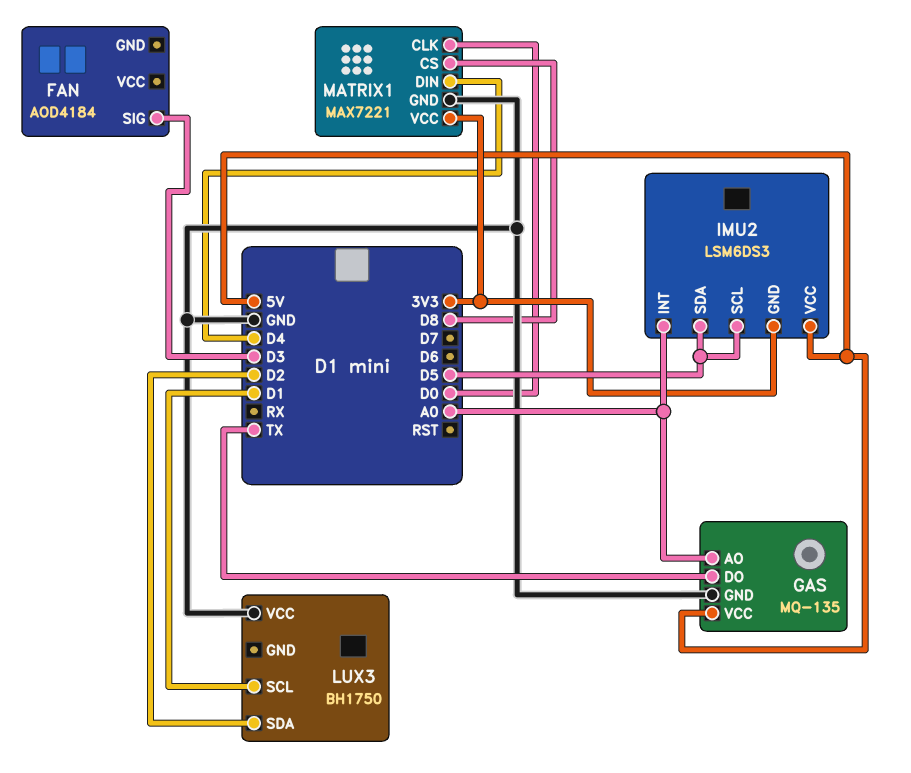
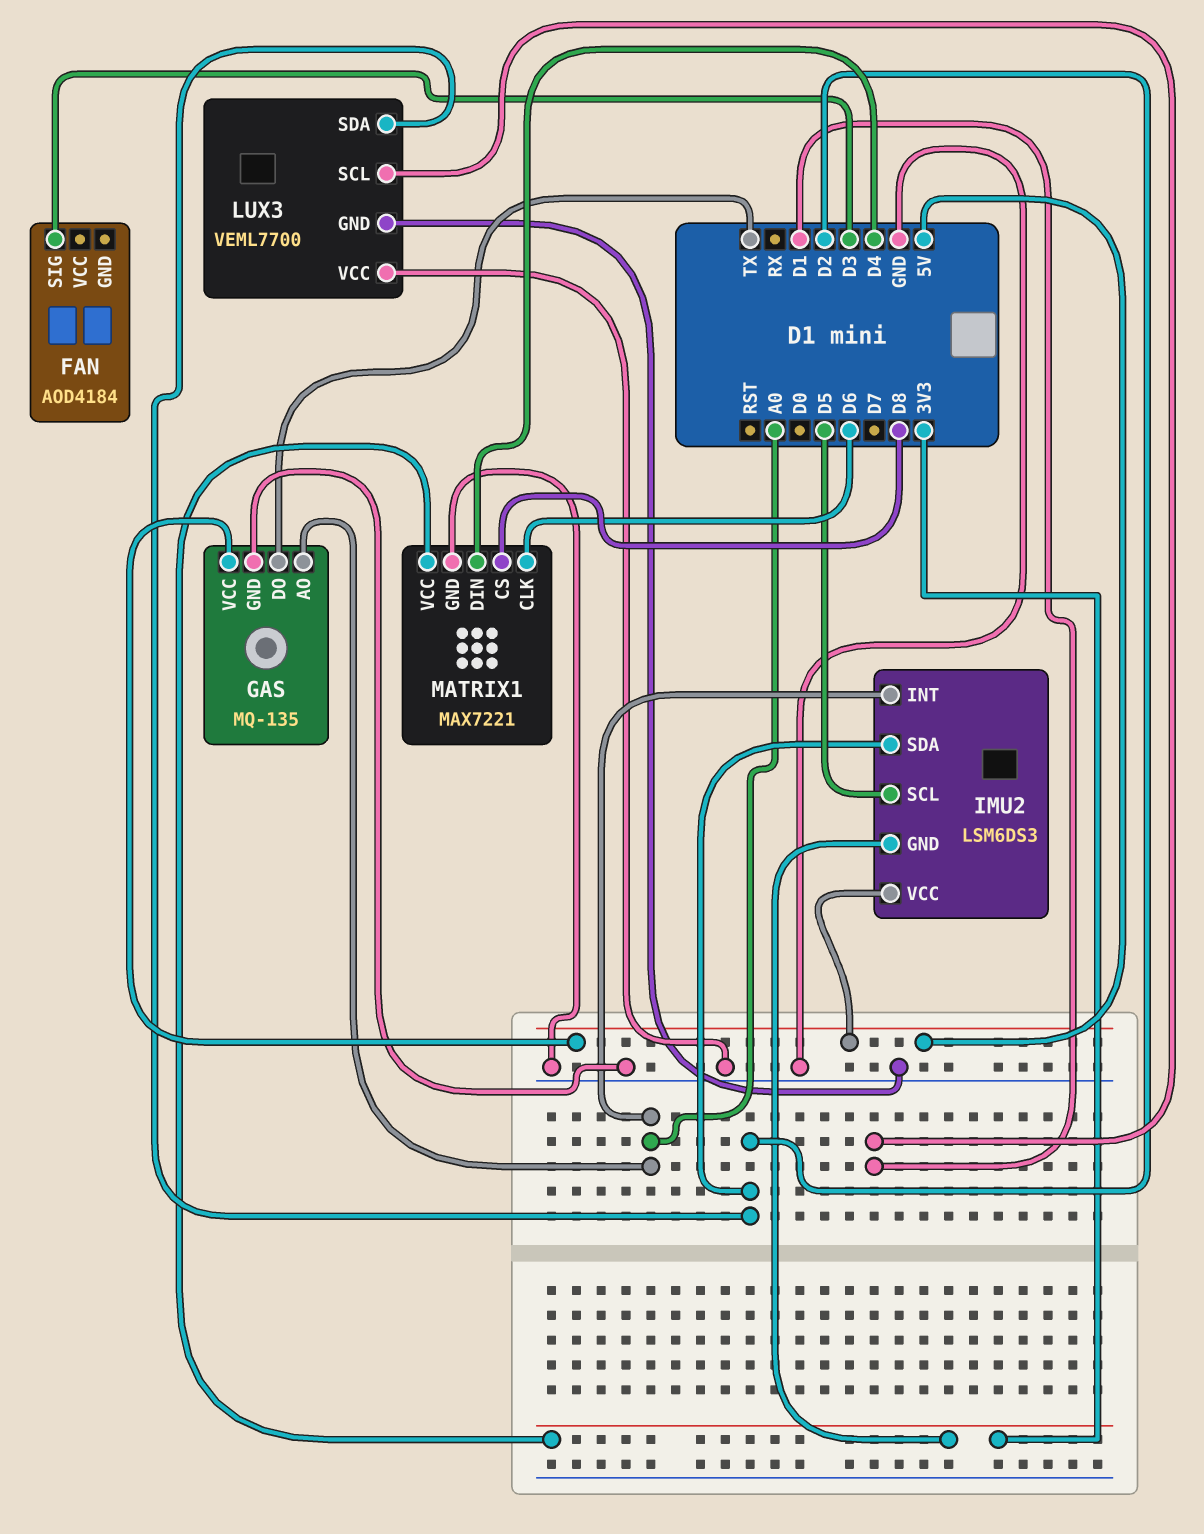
IMU2 pin SDA: D5 -> D2
LUX3: BH1750 -> VEML7700
LUX3 pin GND: none -> GND
MATRIX1 pin CLK: D0 -> D6

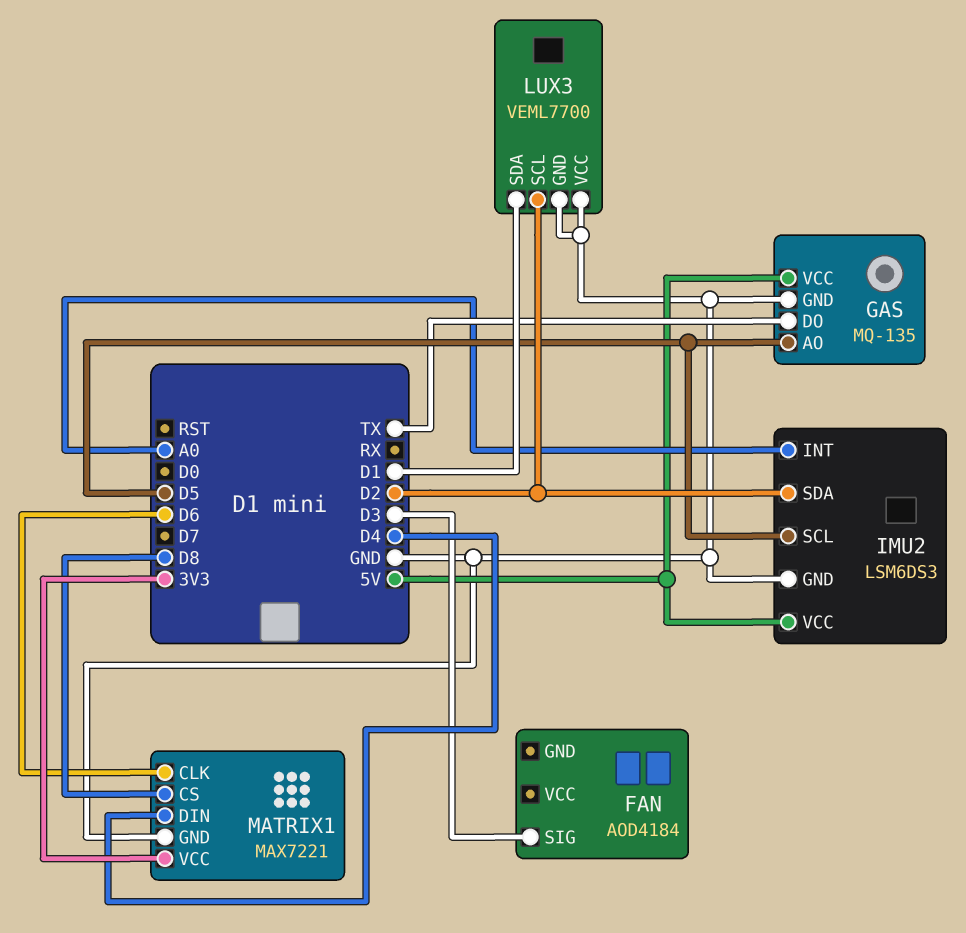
GAS pin AO: A0 -> D5
IMU2 pin GND: 3V3 -> GND
LUX3 pin SCL: D1 -> D2
LUX3 pin SDA: D2 -> D1

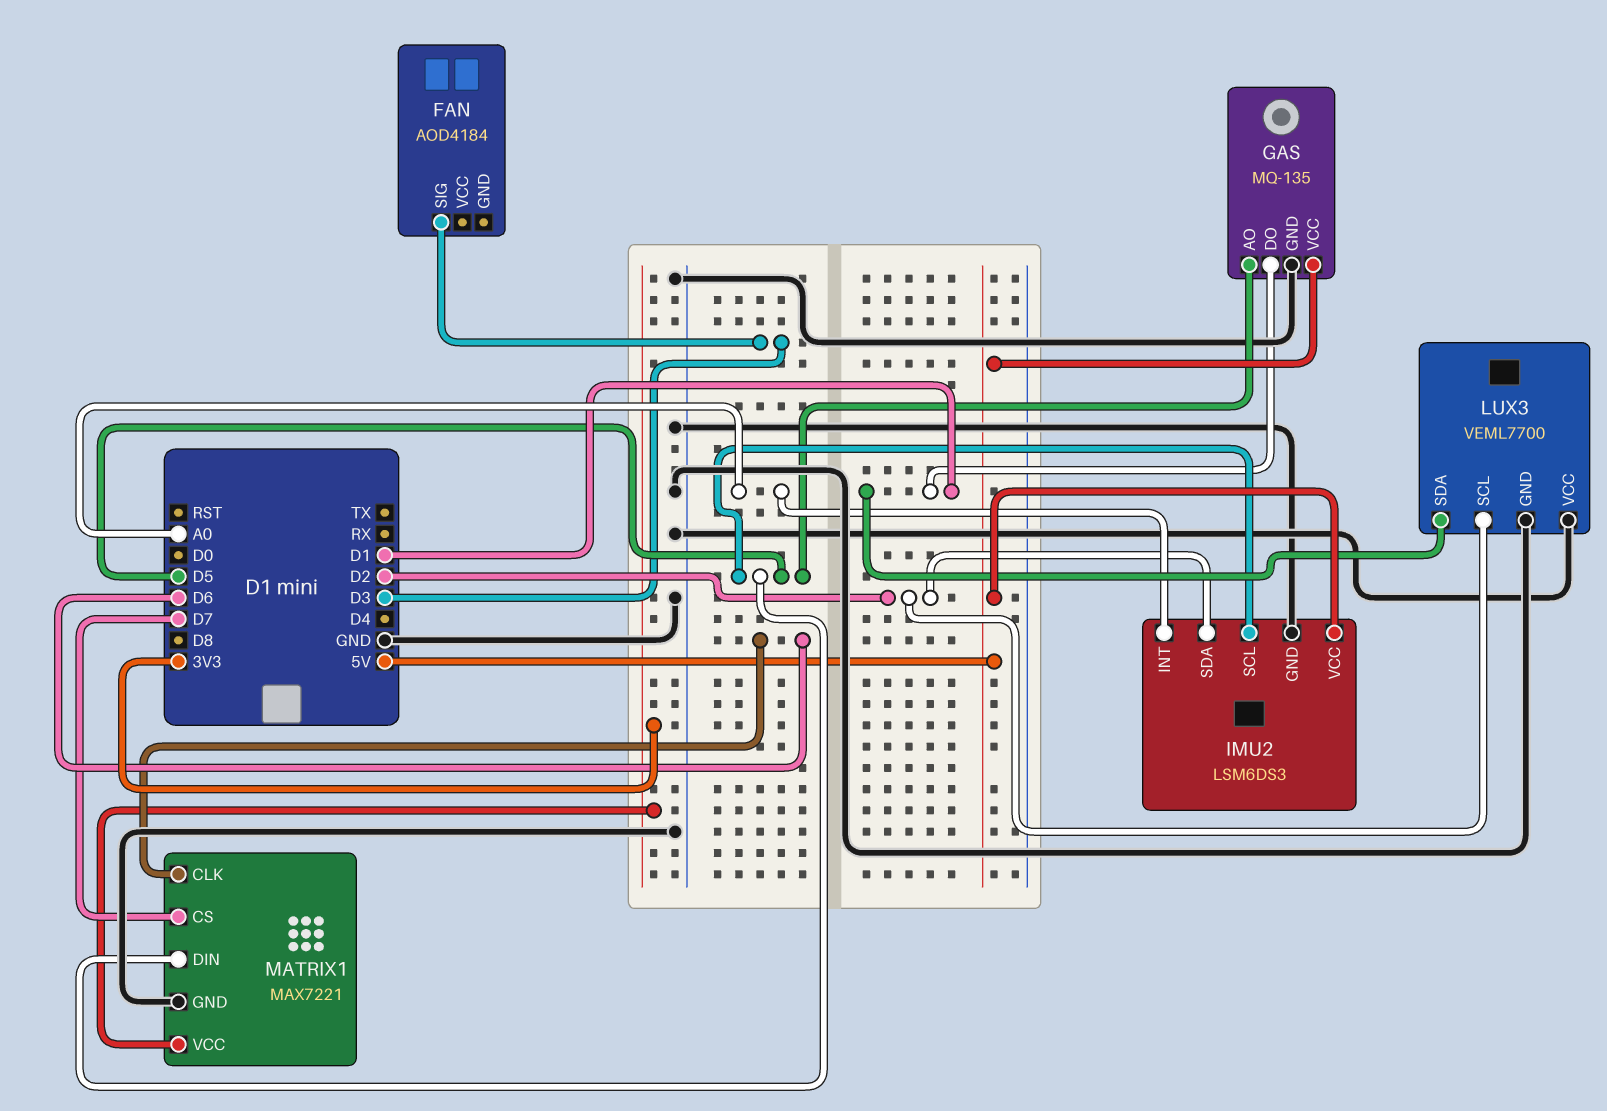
GAS pin DO: TX -> D1
MATRIX1 pin CS: D8 -> D7
MATRIX1 pin DIN: D4 -> D5

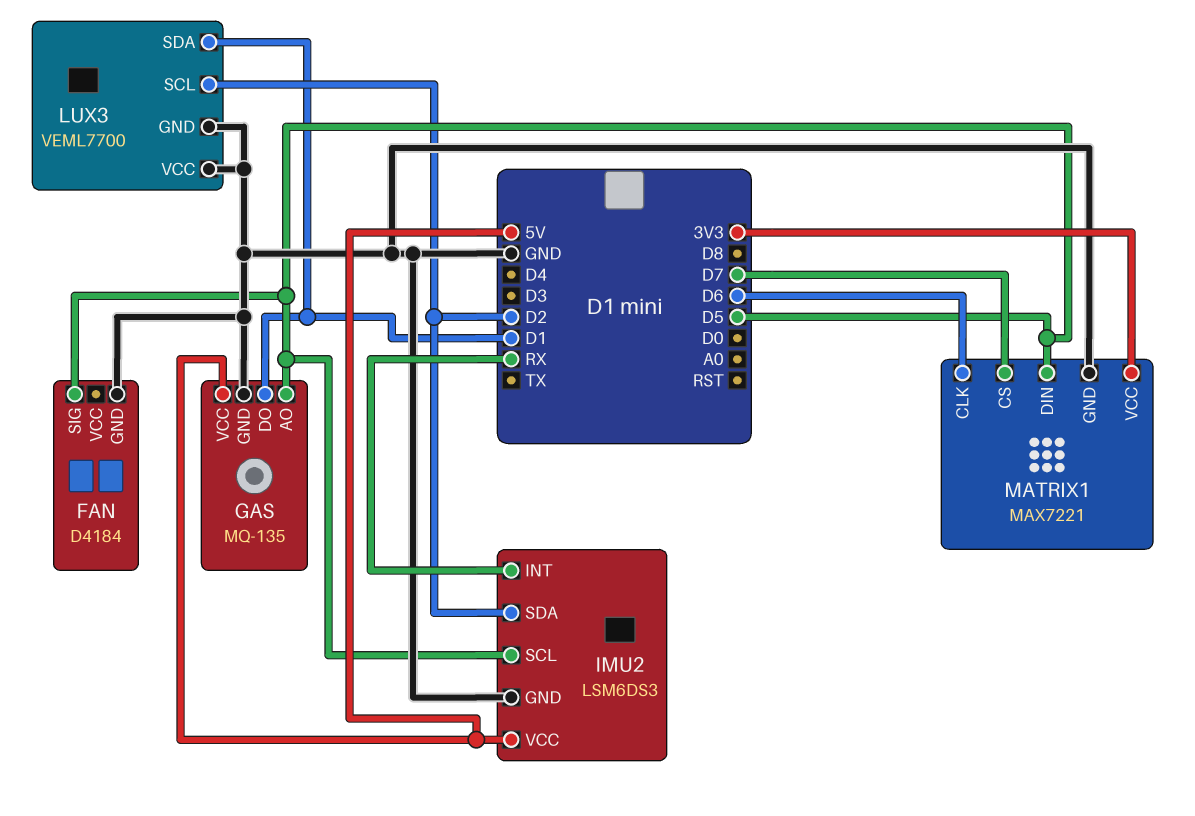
FAN: AOD4184 -> D4184
FAN pin GND: none -> GND
FAN pin SIG: D3 -> D5
IMU2 pin INT: A0 -> RX

